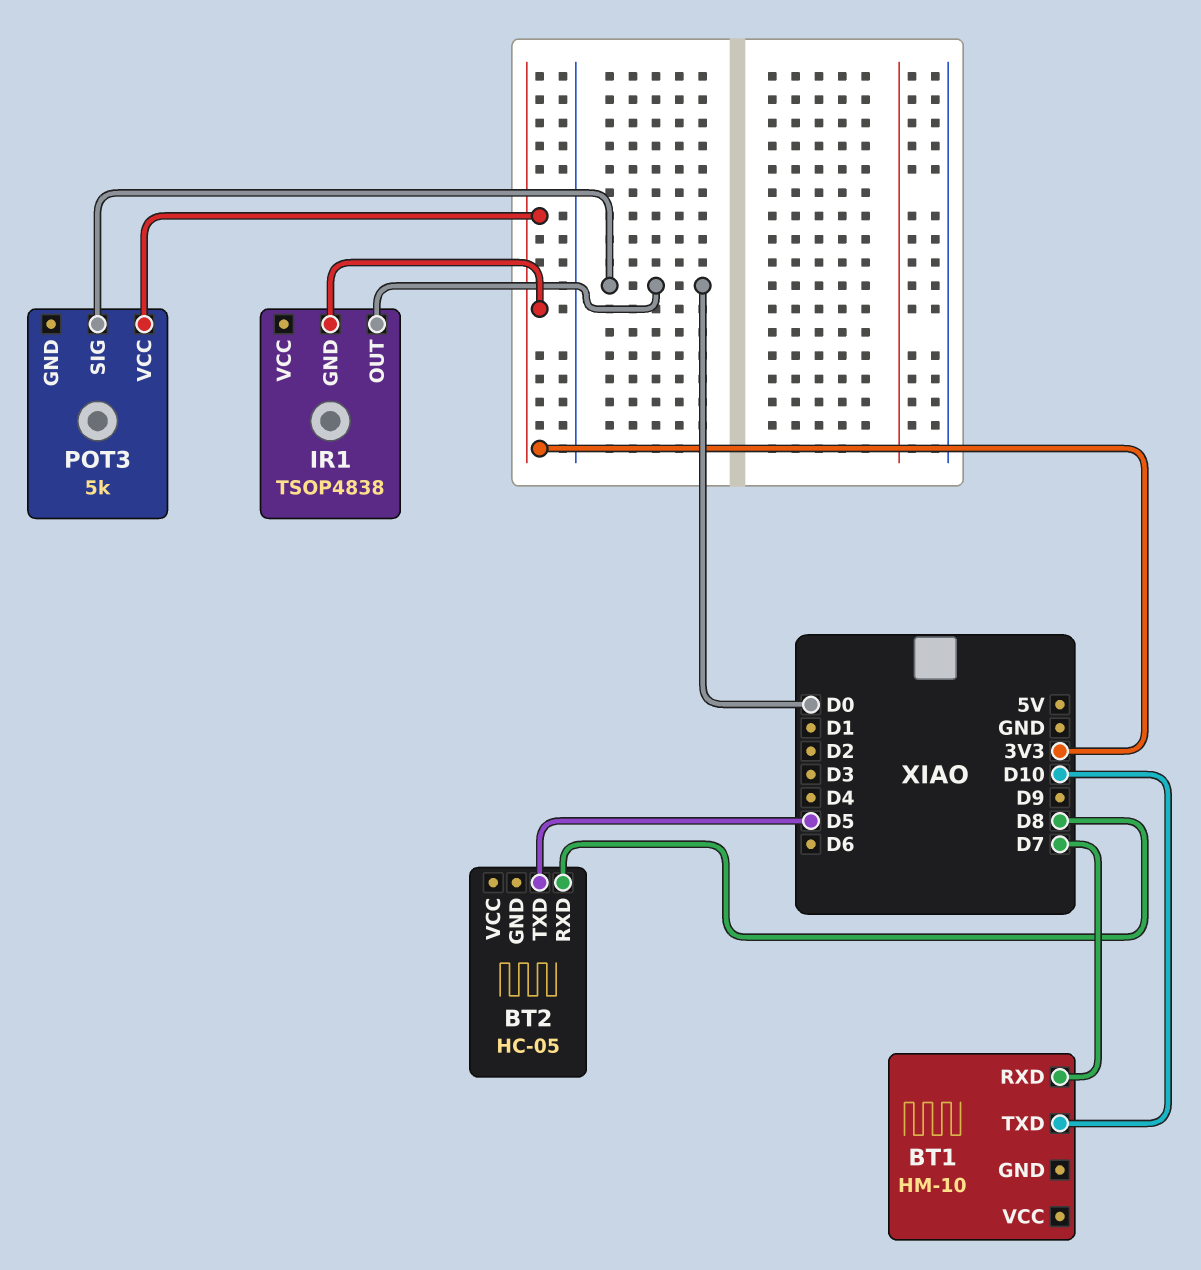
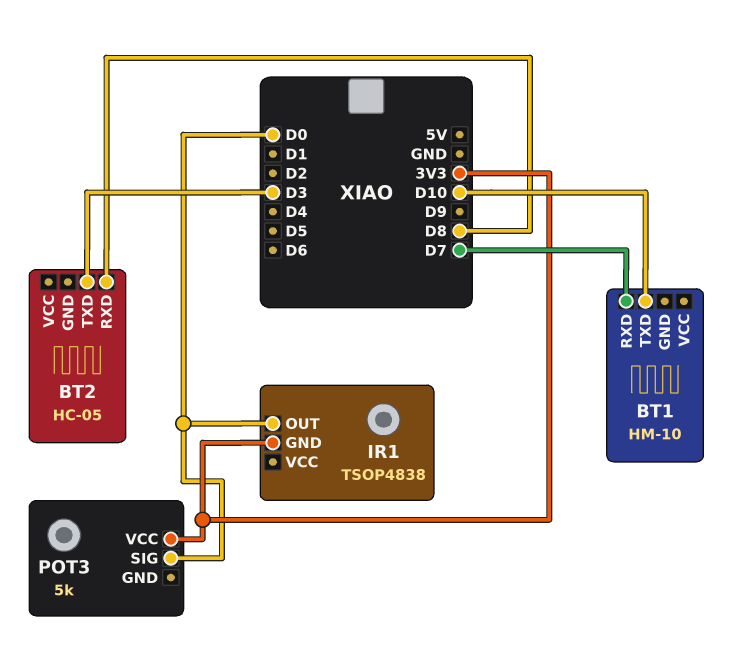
BT2 pin TXD: D5 -> D3

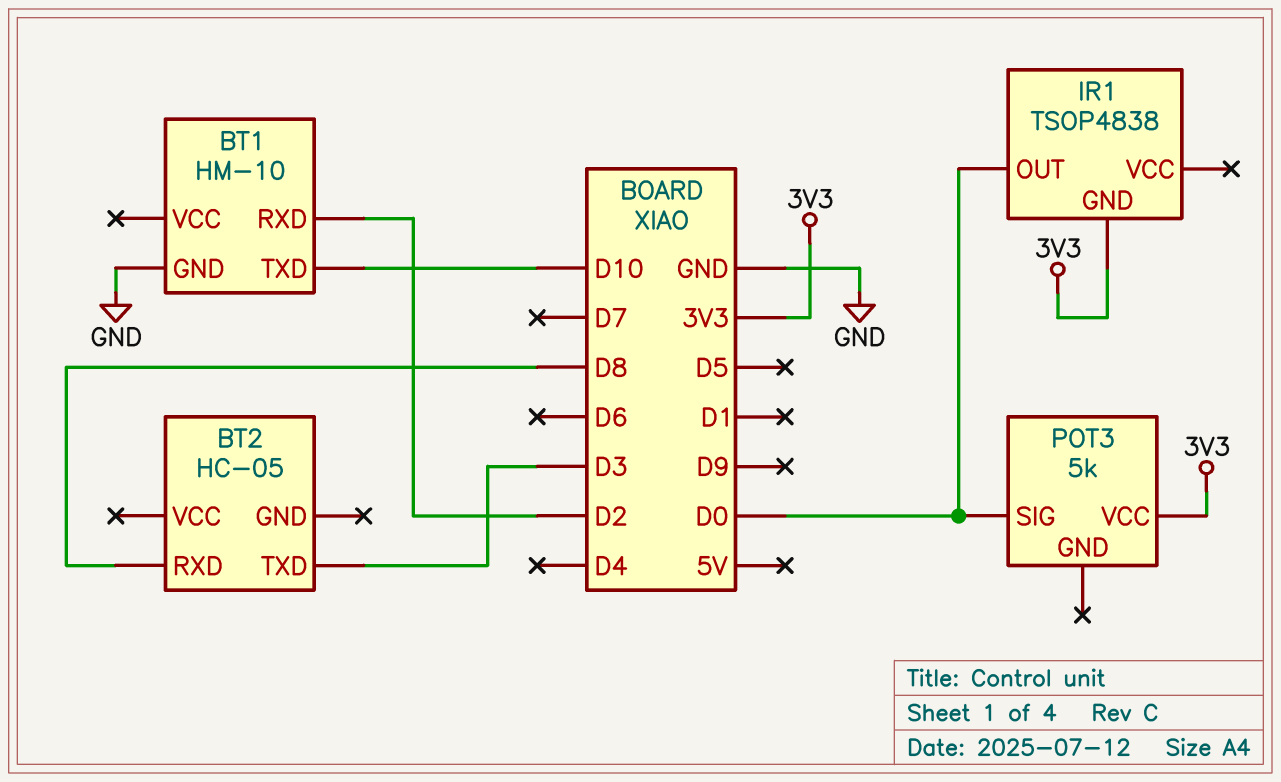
BT1 pin GND: none -> GND
BT1 pin RXD: D7 -> D2

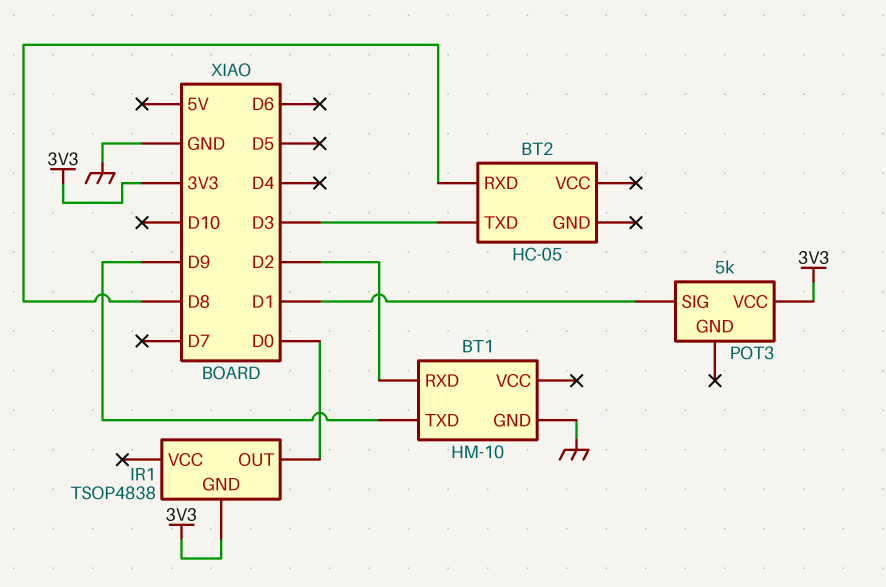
BT1 pin TXD: D10 -> D9
POT3 pin SIG: D0 -> D1

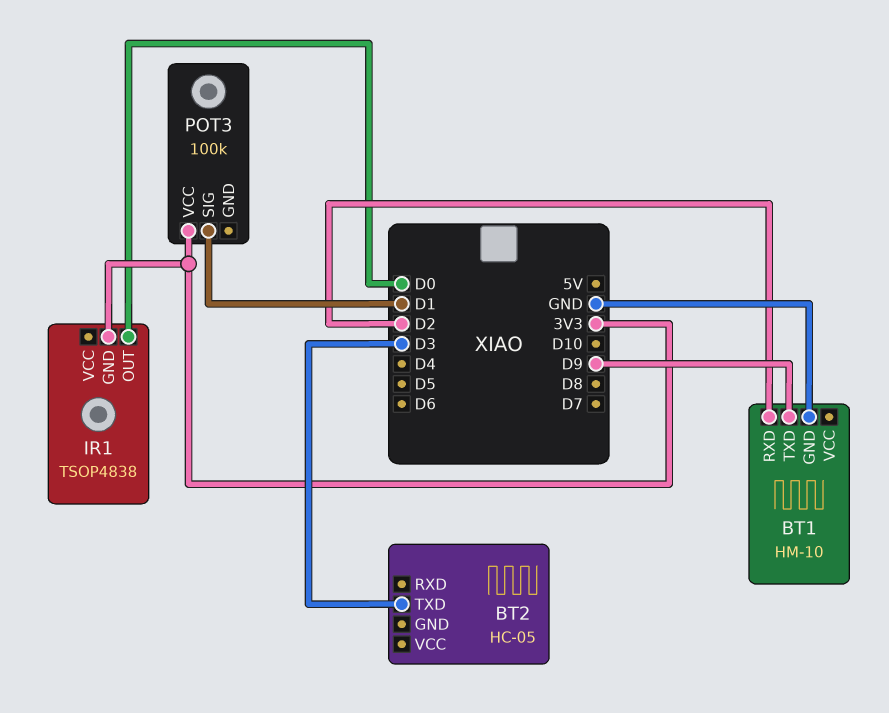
BT2 pin RXD: D8 -> none
POT3: 5k -> 100k

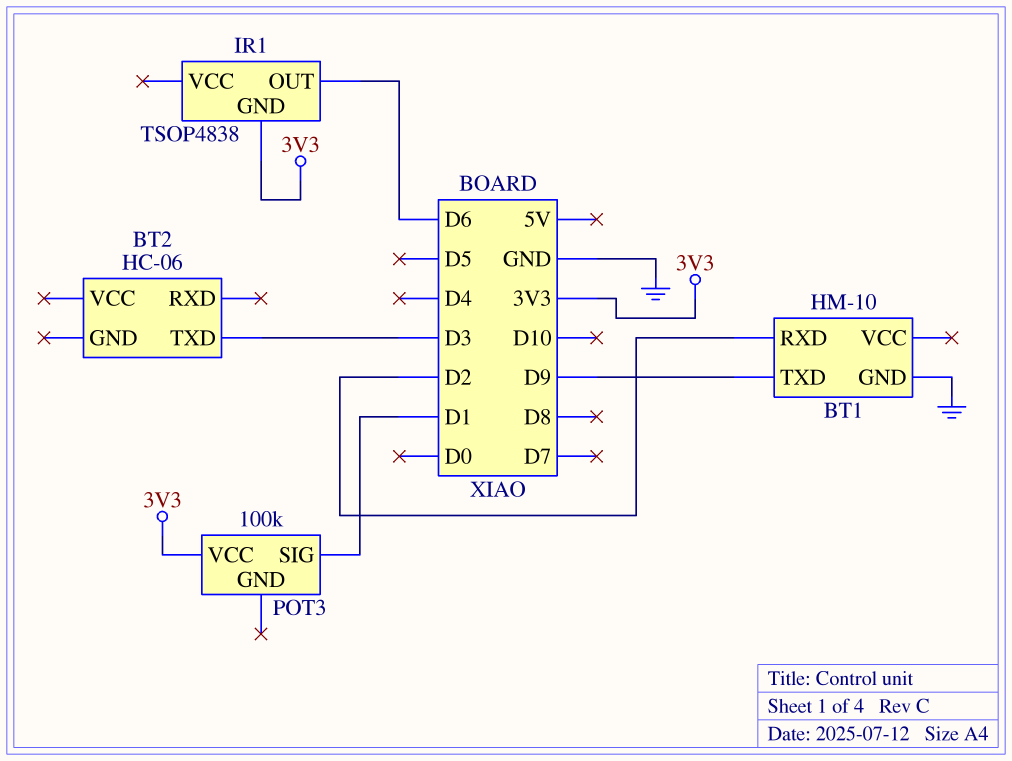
BT2: HC-05 -> HC-06
IR1 pin OUT: D0 -> D6

